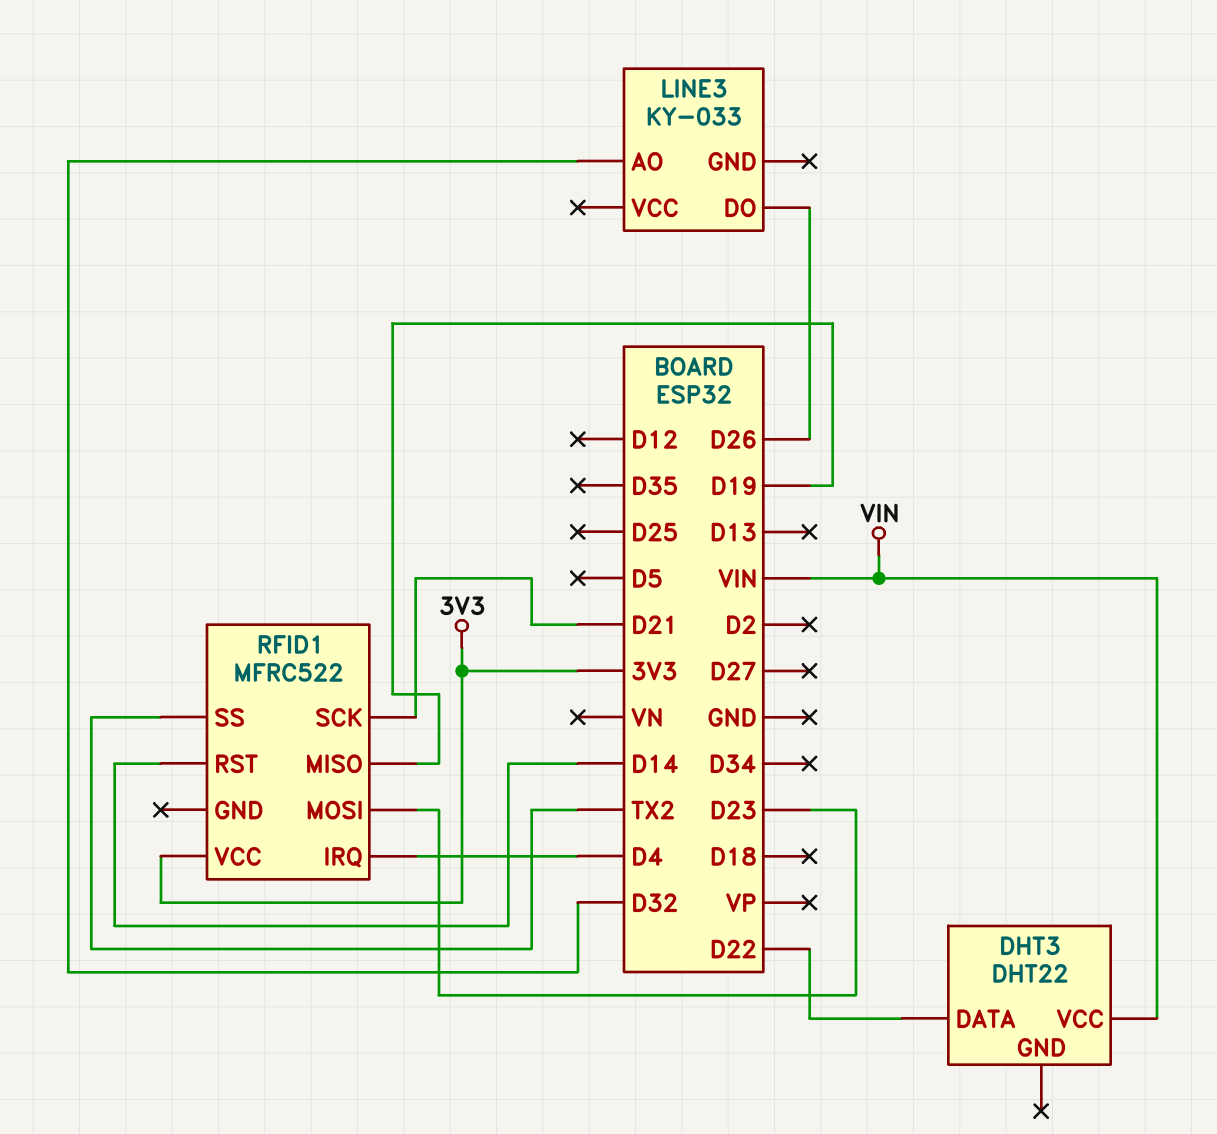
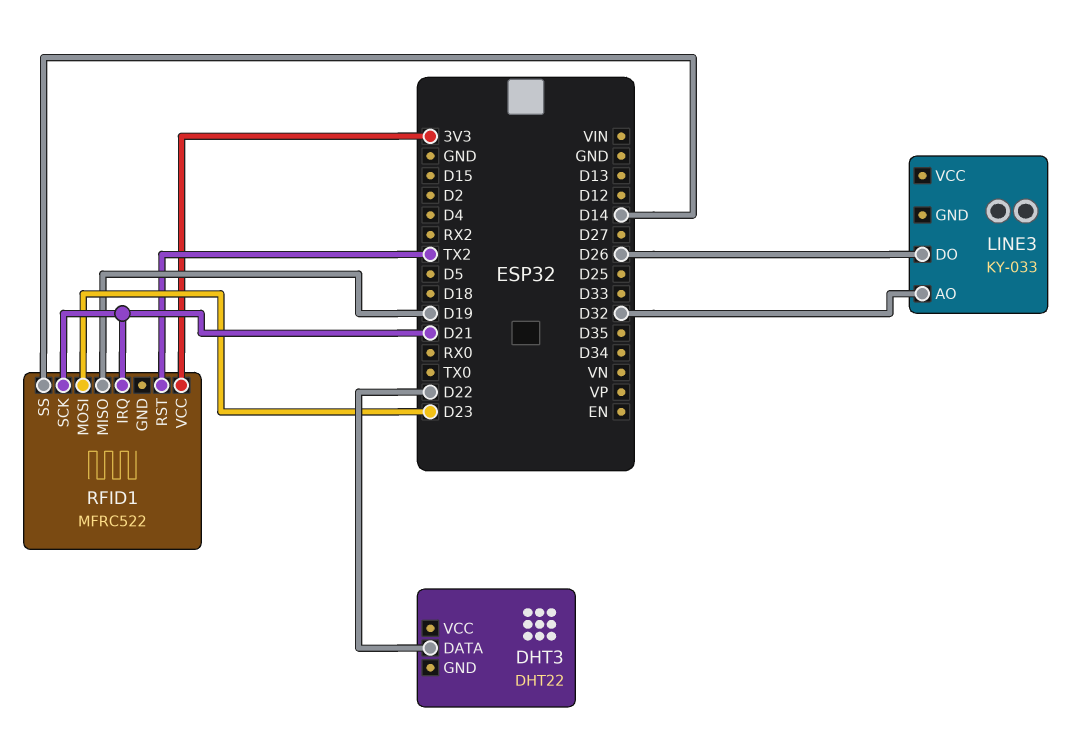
DHT3 pin VCC: VIN -> none
RFID1 pin IRQ: D4 -> D21
RFID1 pin RST: D14 -> TX2
RFID1 pin SS: TX2 -> D14

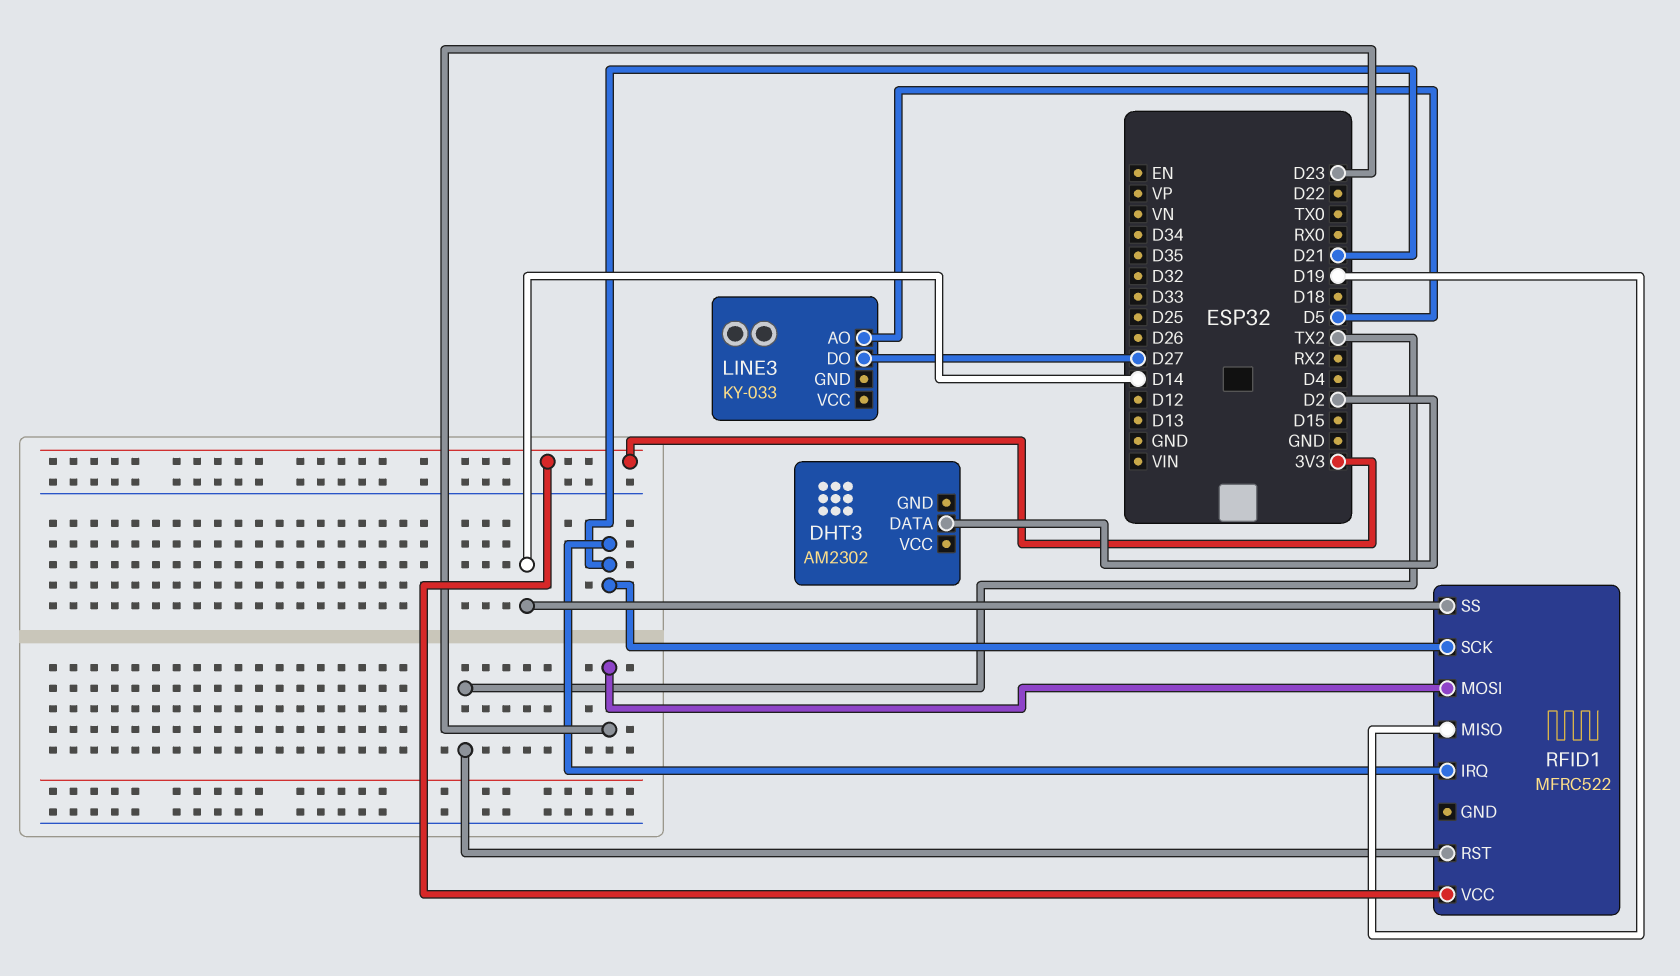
DHT3: DHT22 -> AM2302
DHT3 pin DATA: D22 -> D2
LINE3 pin AO: D32 -> D5
LINE3 pin DO: D26 -> D27

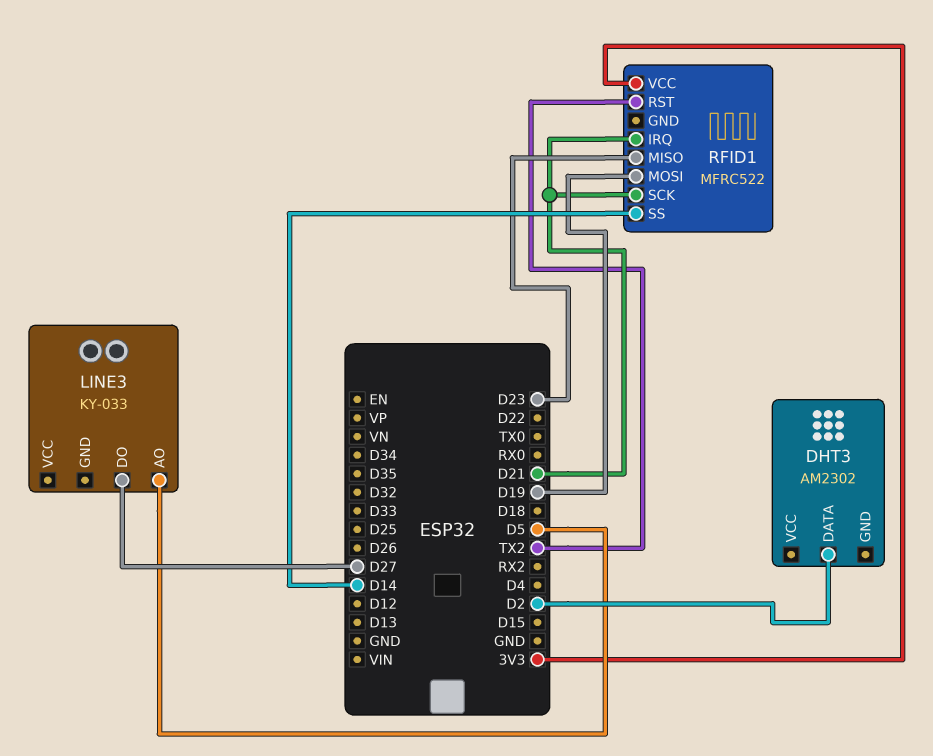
RFID1 pin MISO: D19 -> D23
RFID1 pin MOSI: D23 -> D19

